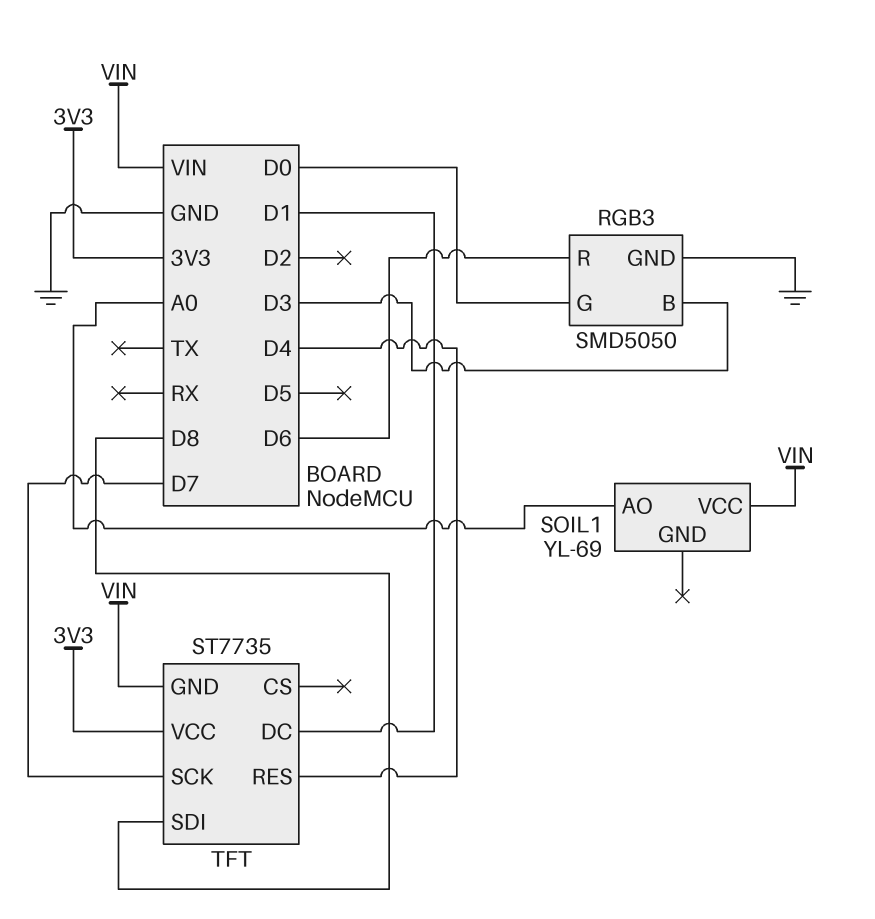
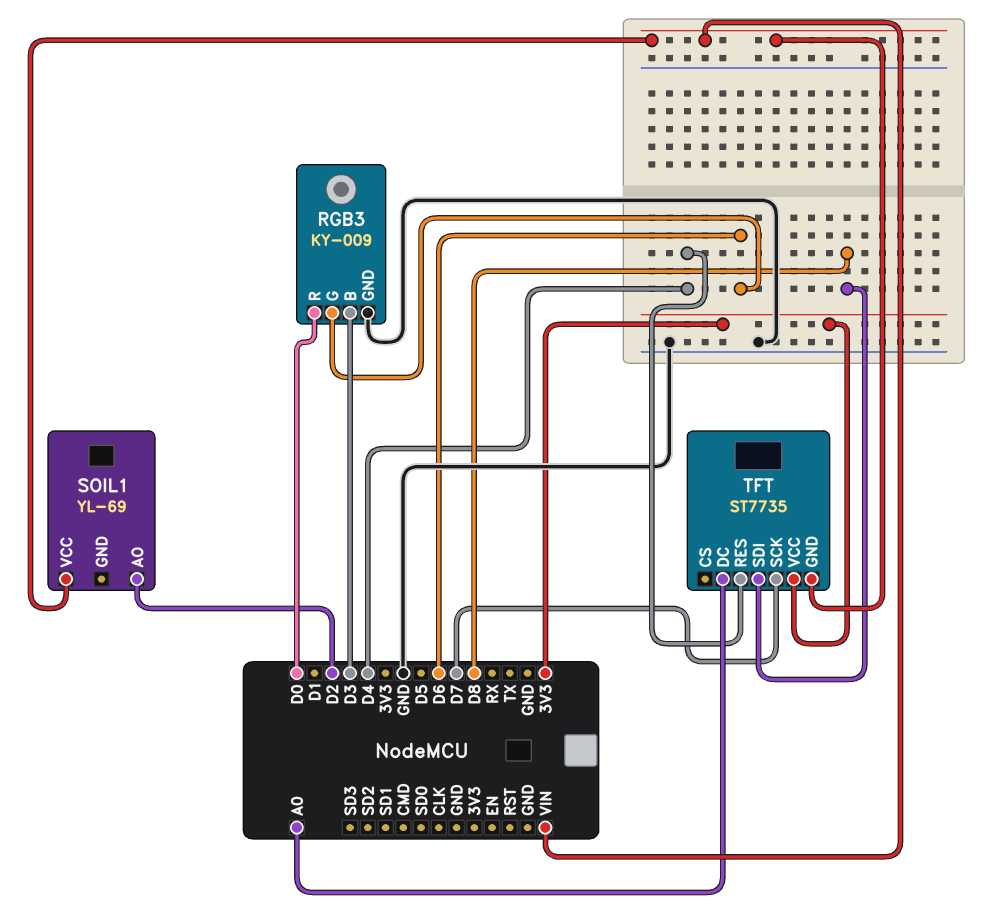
RGB3: SMD5050 -> KY-009
RGB3 pin G: D0 -> D6
RGB3 pin R: D6 -> D0
SOIL1 pin AO: A0 -> D2
TFT pin DC: D1 -> A0

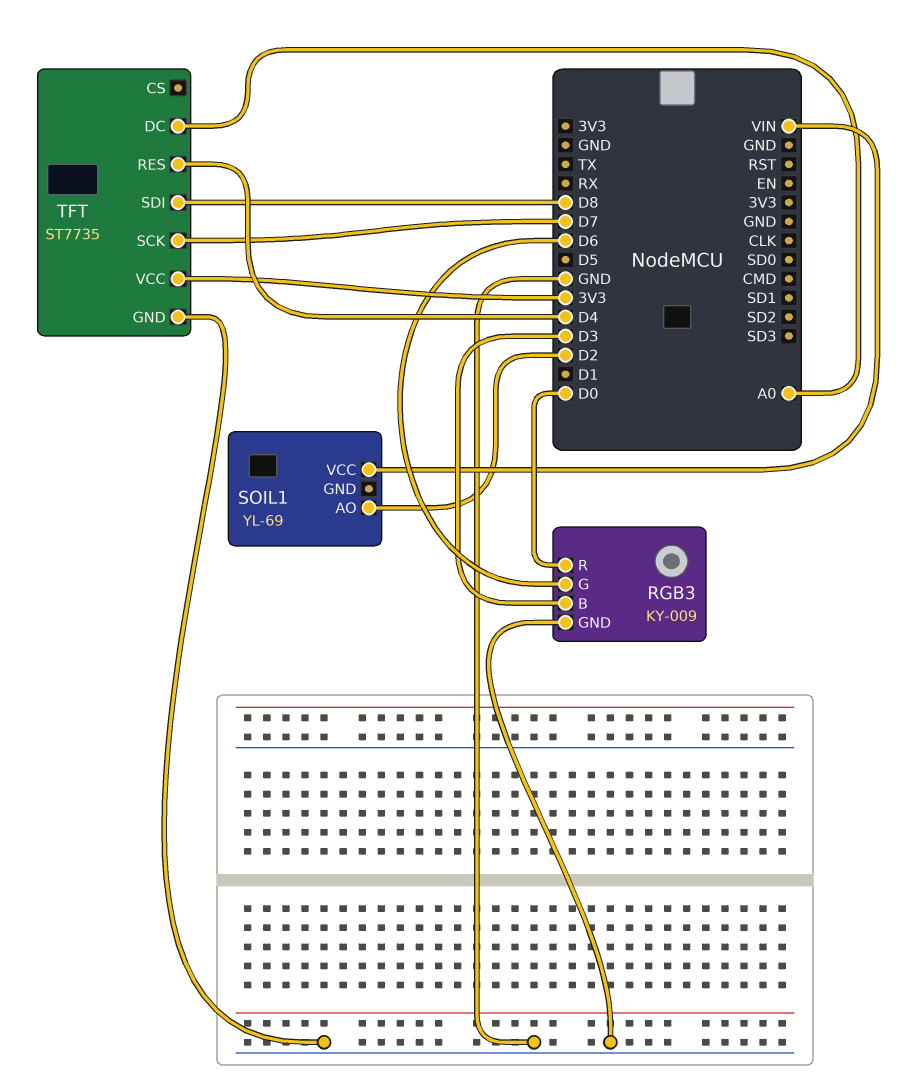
TFT pin GND: VIN -> GND

